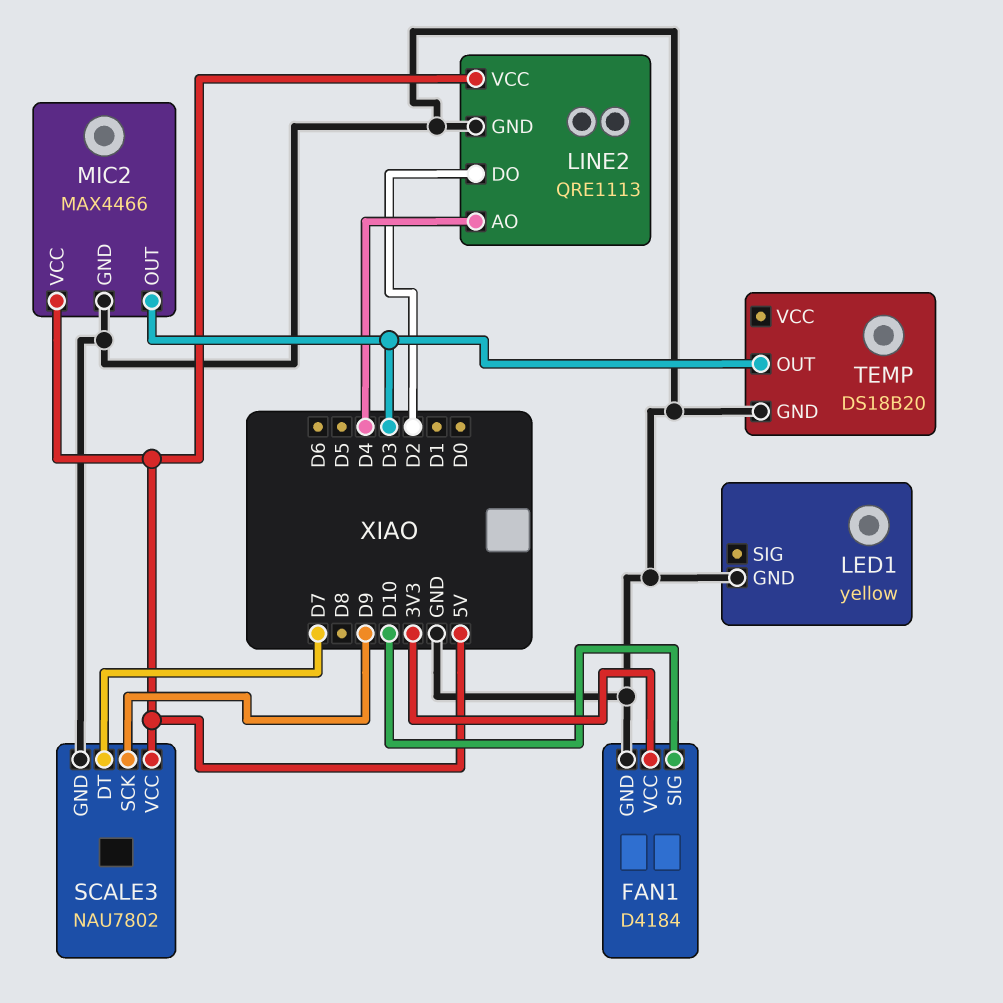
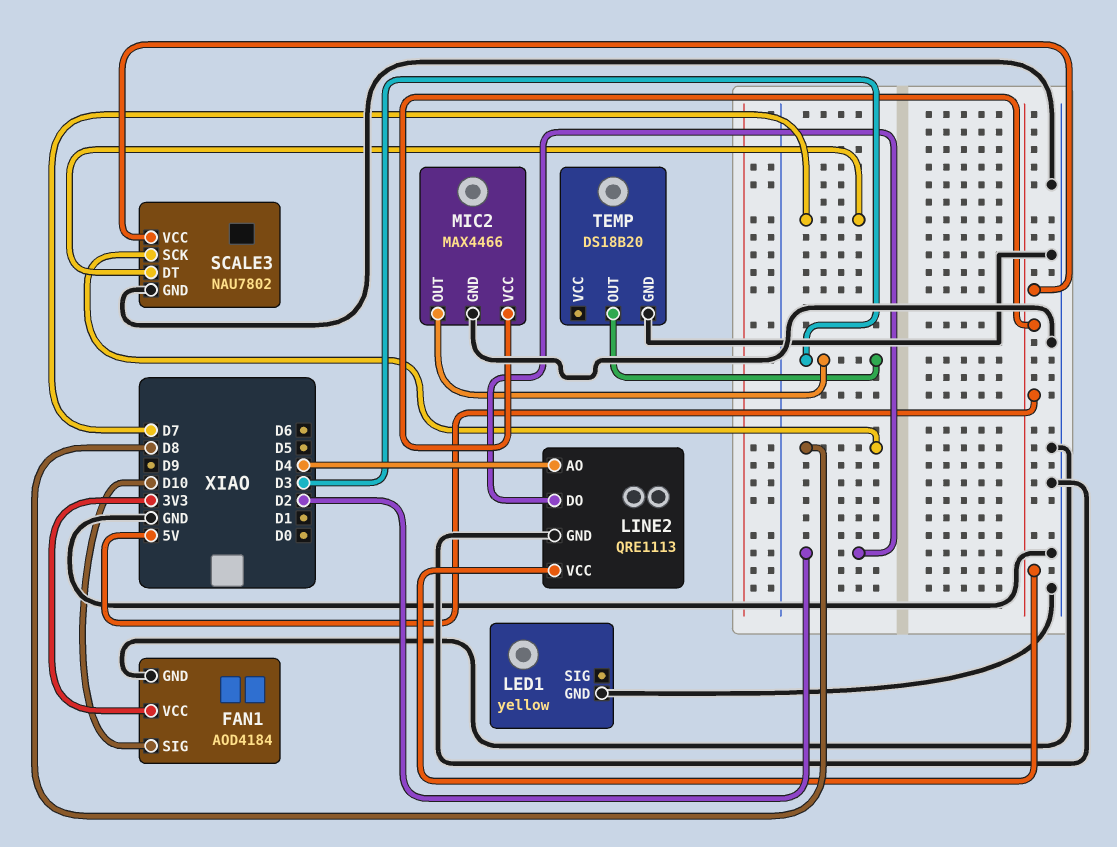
FAN1: D4184 -> AOD4184
SCALE3 pin SCK: D9 -> D8

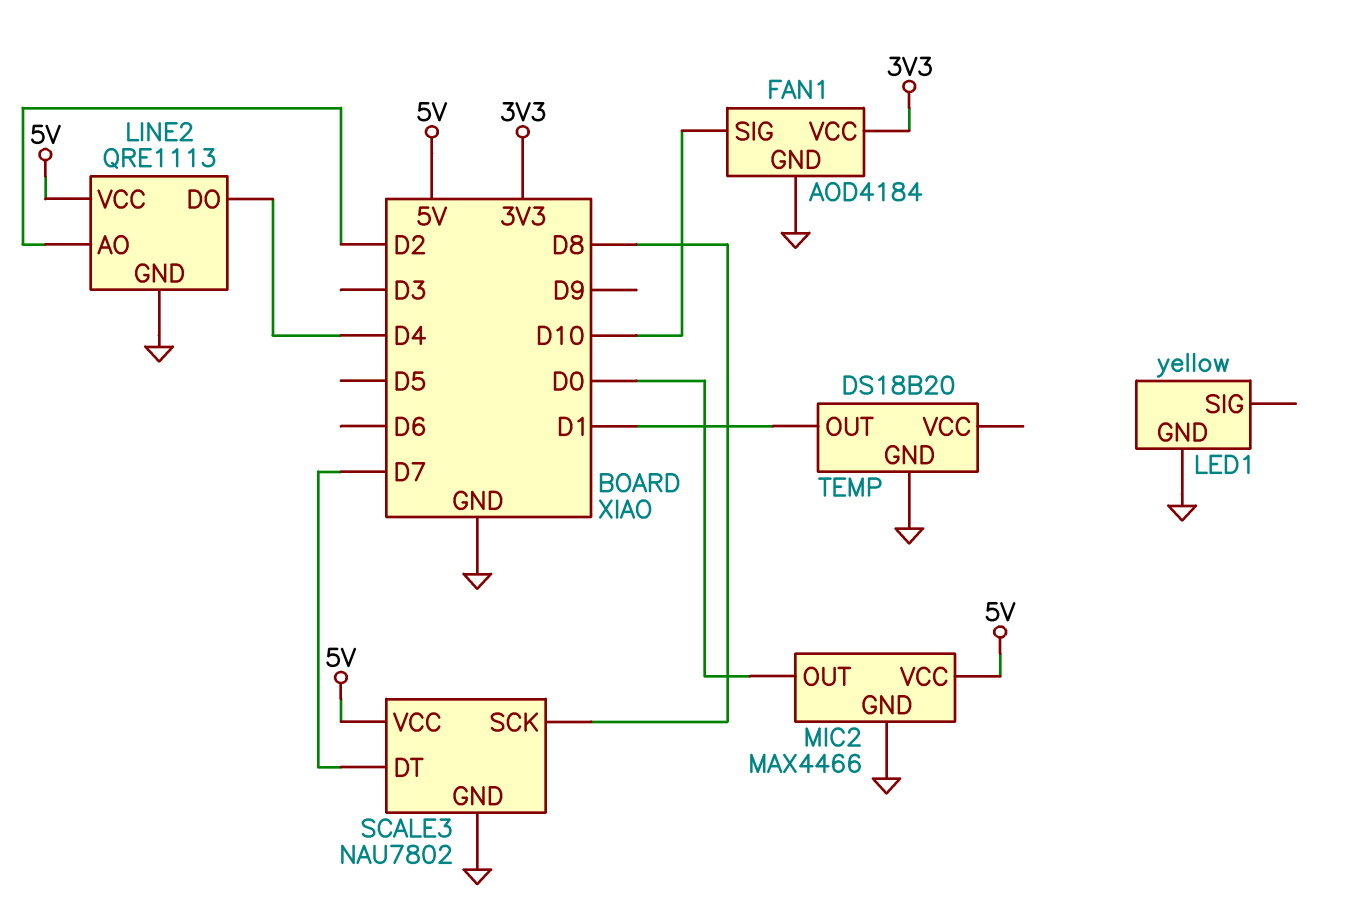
LINE2 pin AO: D4 -> D2
LINE2 pin DO: D2 -> D4
MIC2 pin OUT: D3 -> D0
TEMP pin OUT: D3 -> D1

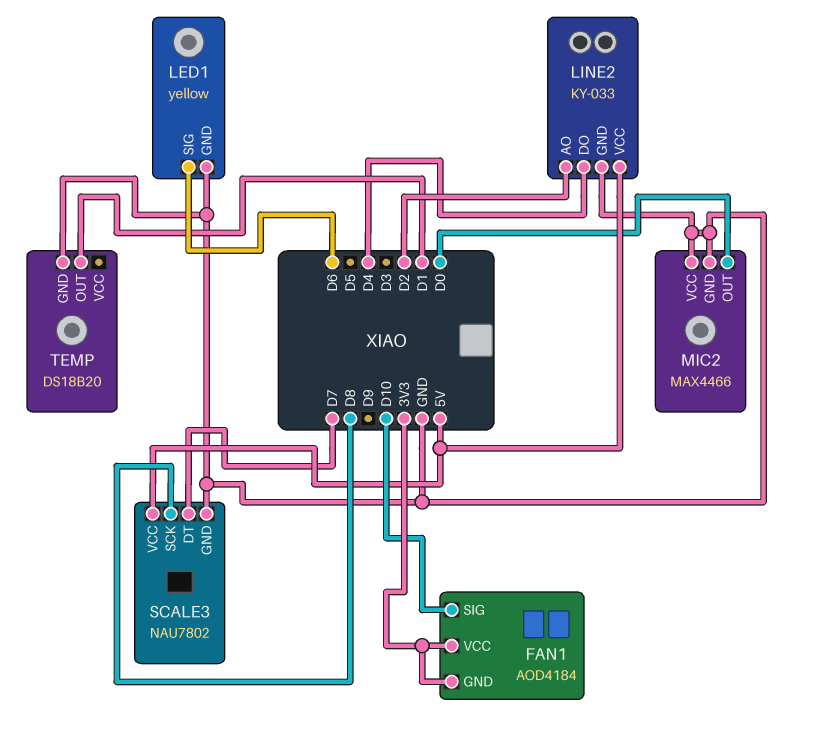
FAN1 pin GND: GND -> 3V3
LED1 pin SIG: none -> D6
LINE2: QRE1113 -> KY-033
MIC2 pin VCC: 5V -> GND

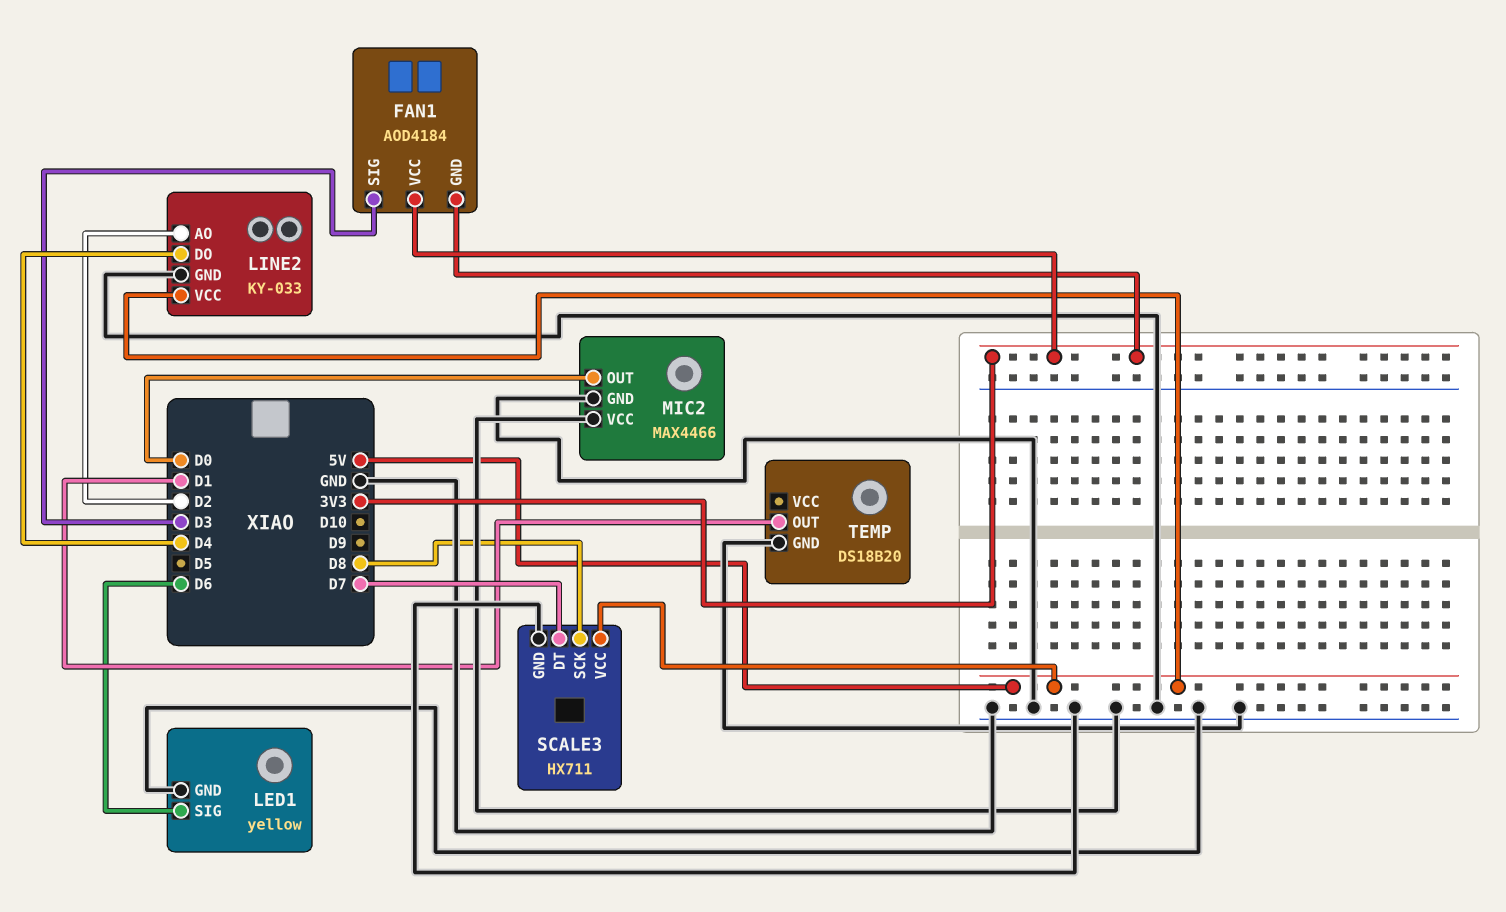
FAN1 pin SIG: D10 -> D3
SCALE3: NAU7802 -> HX711

